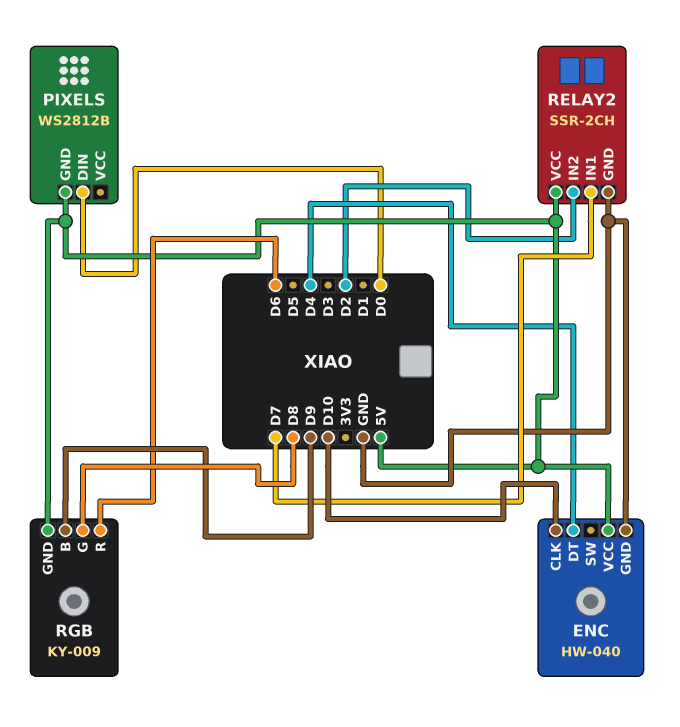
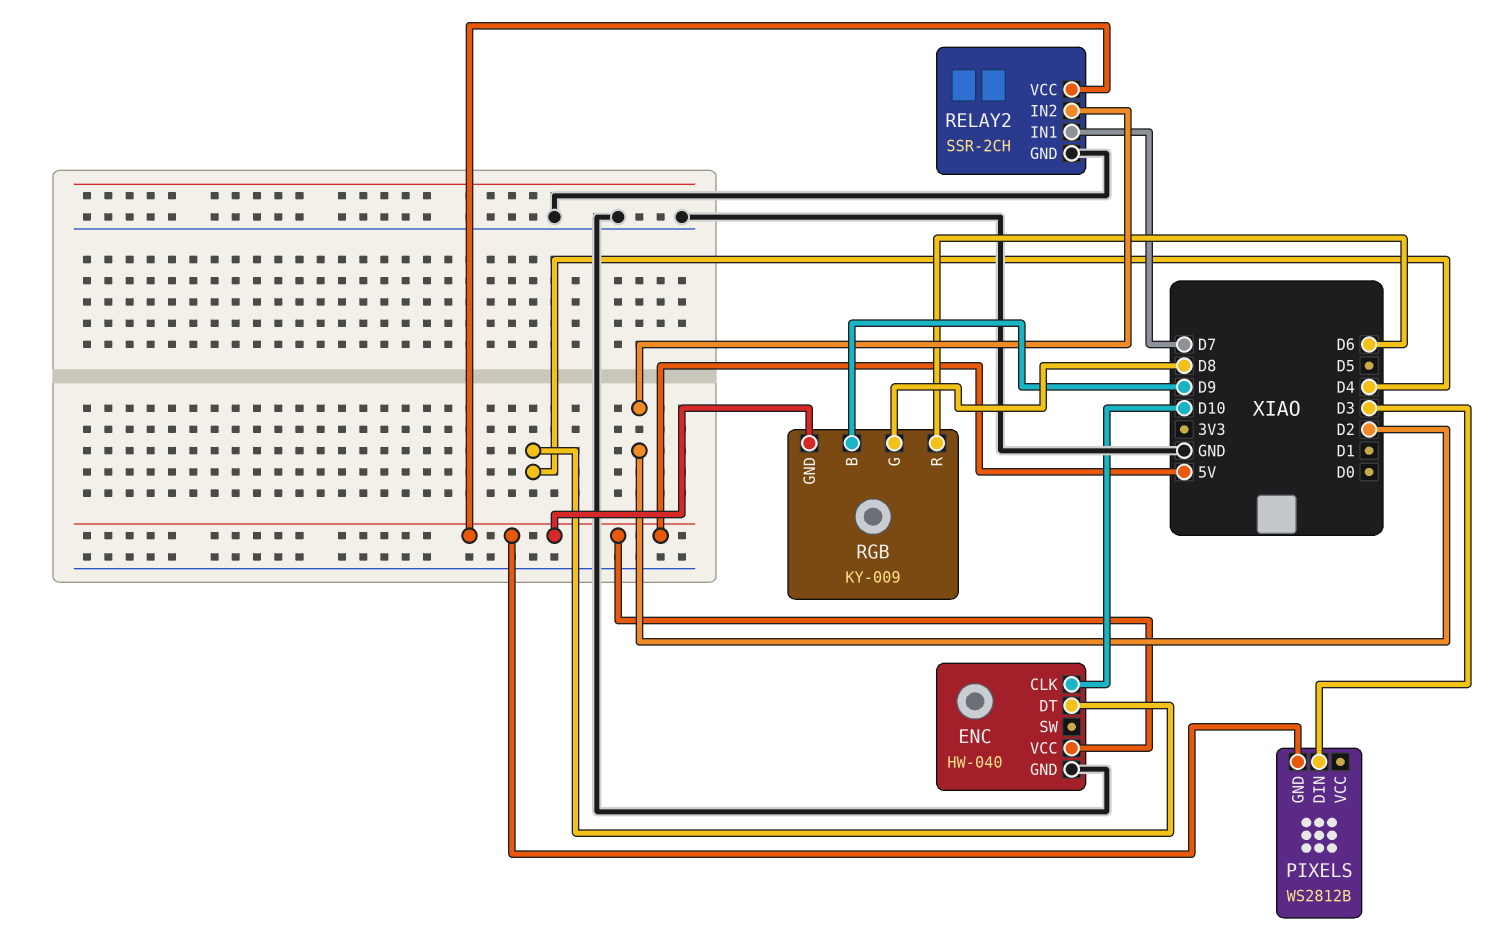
PIXELS pin DIN: D0 -> D3

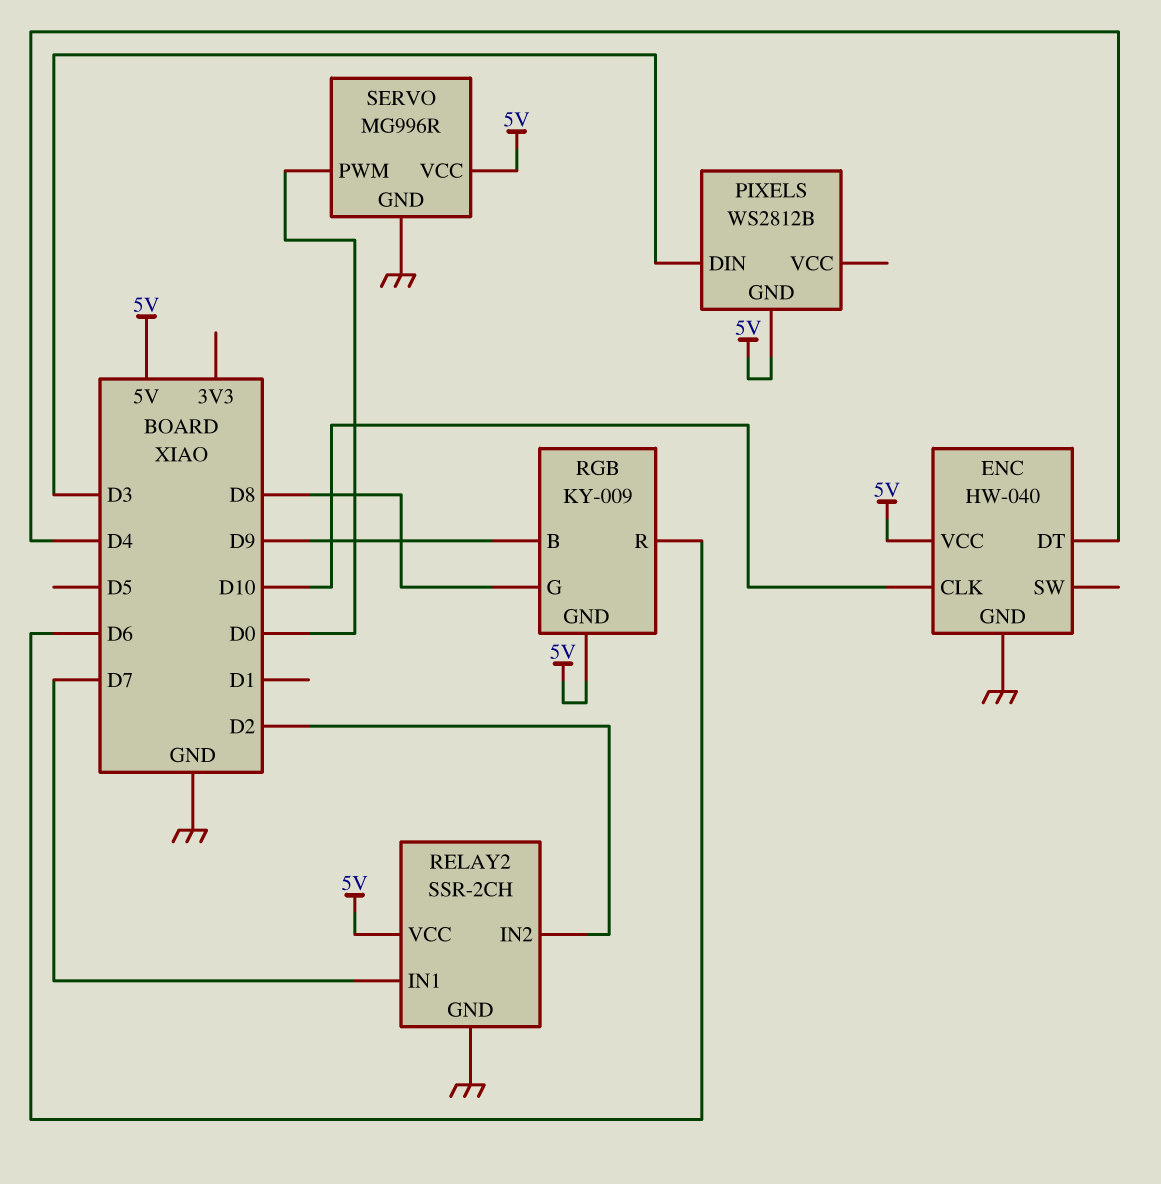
SERVO: none -> MG996R
SERVO pin GND: none -> GND
SERVO pin PWM: none -> D0
SERVO pin VCC: none -> 5V

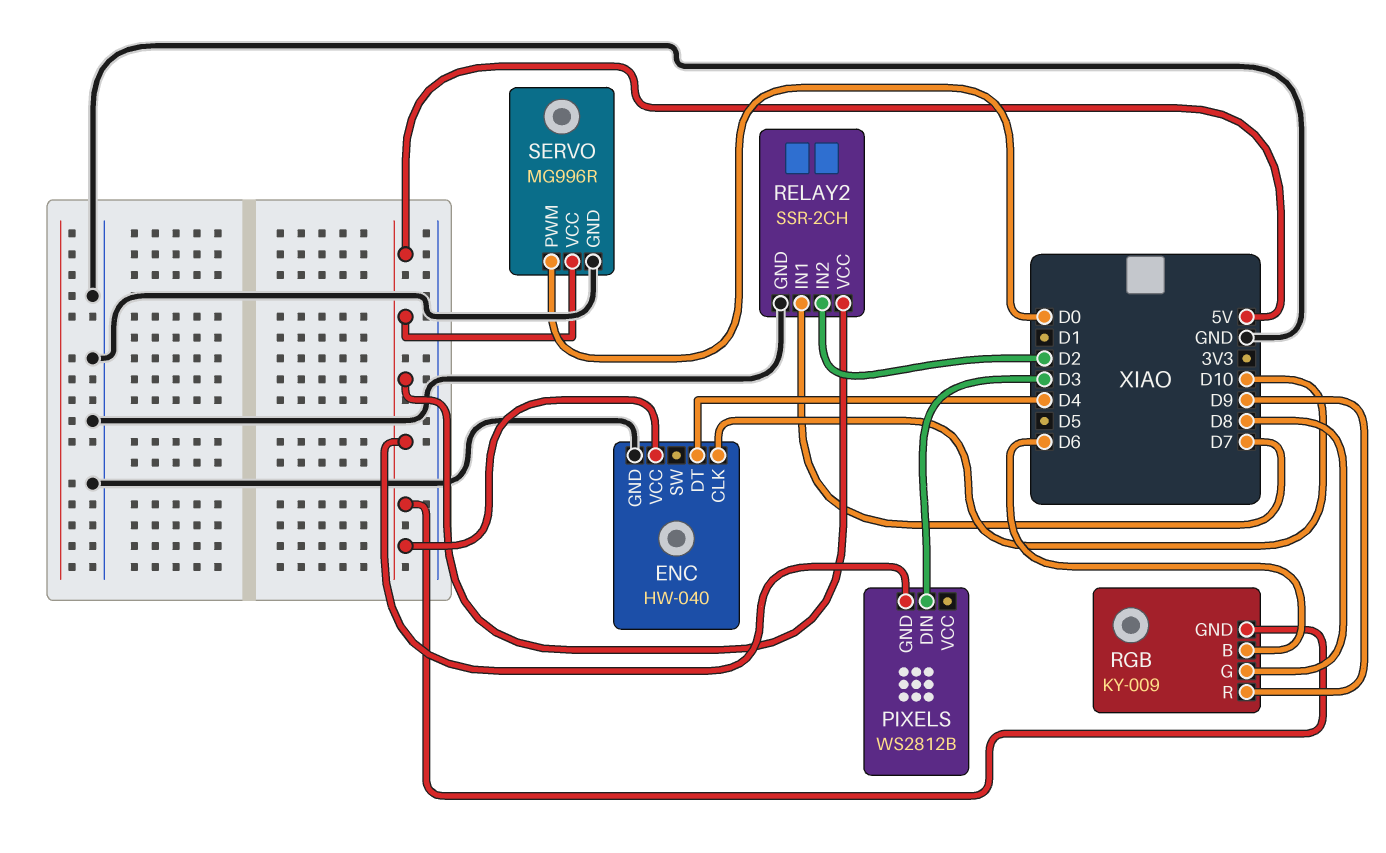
RGB pin B: D9 -> D6
RGB pin R: D6 -> D9

